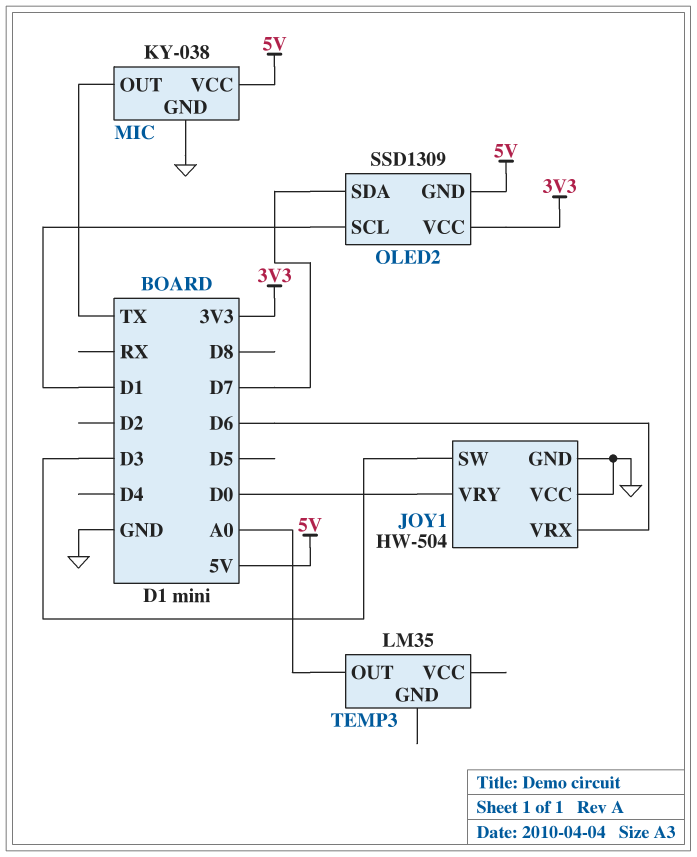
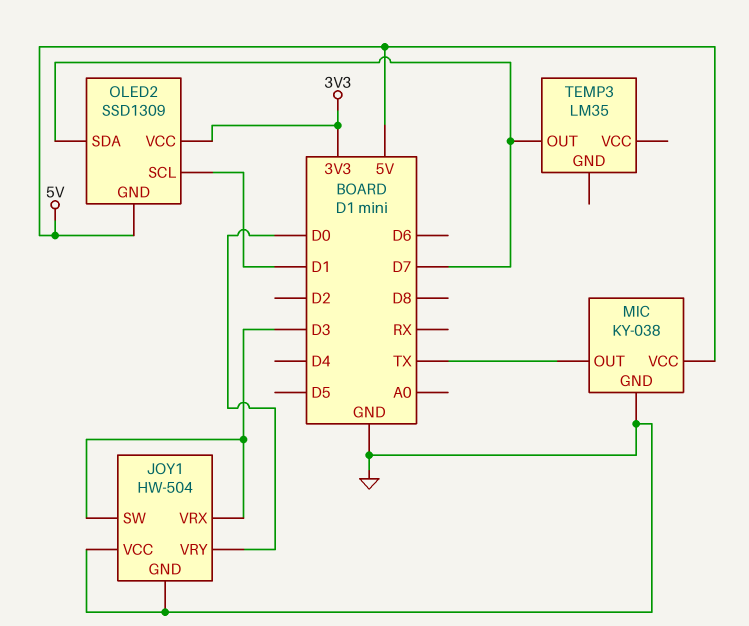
JOY1 pin VRX: D6 -> D3
TEMP3 pin OUT: A0 -> D7

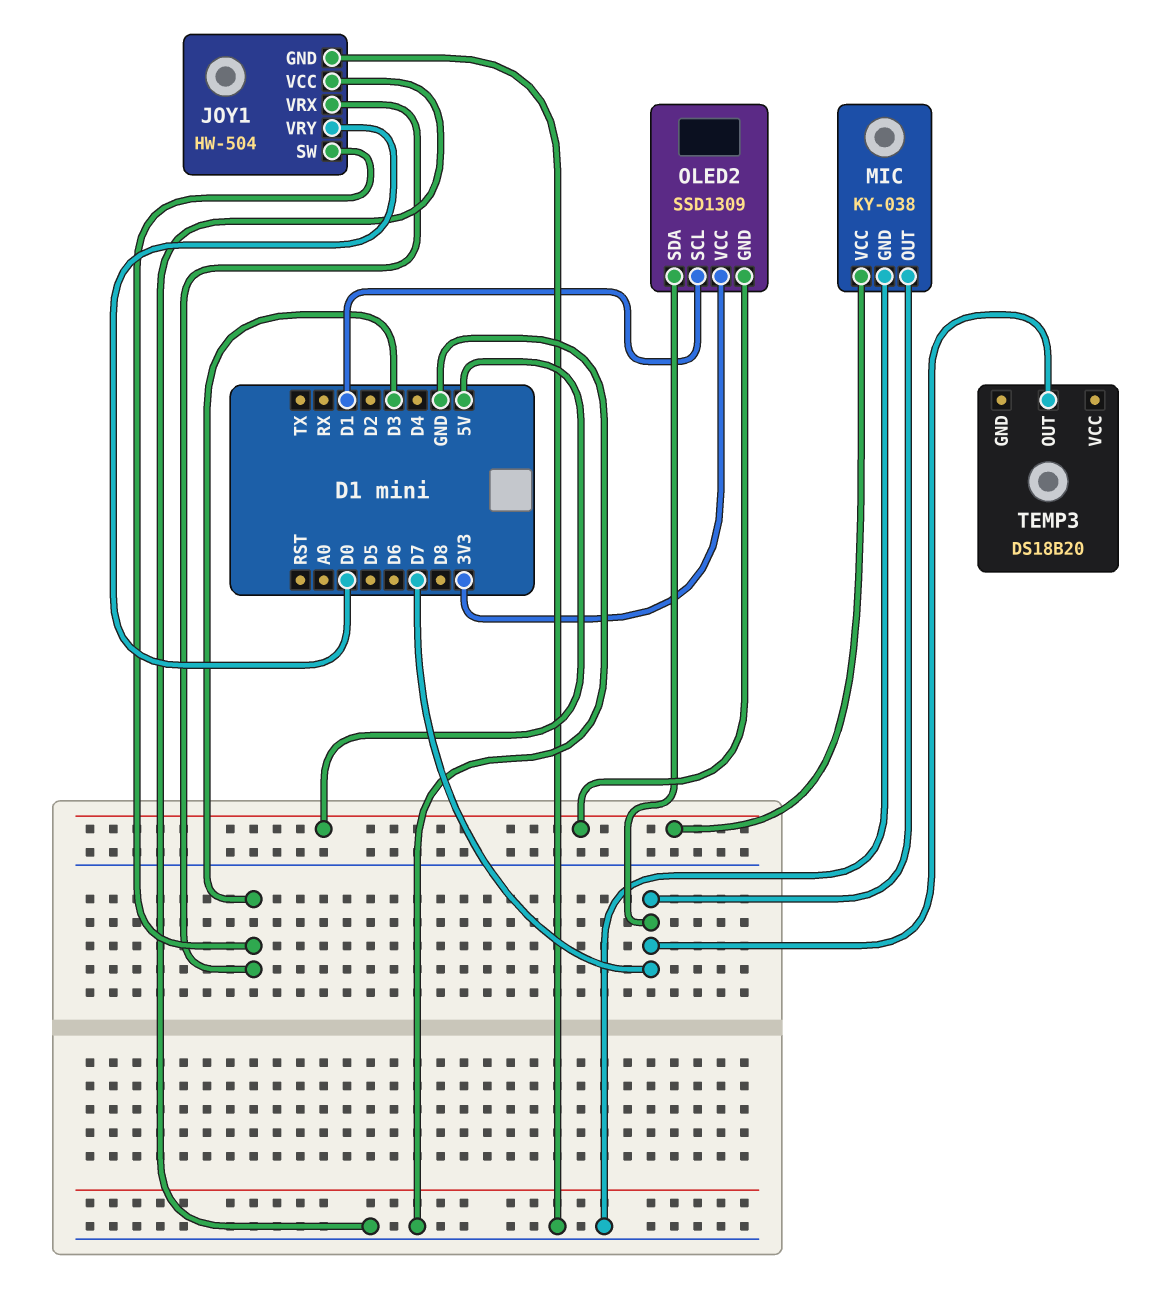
MIC pin OUT: TX -> D7
TEMP3: LM35 -> DS18B20

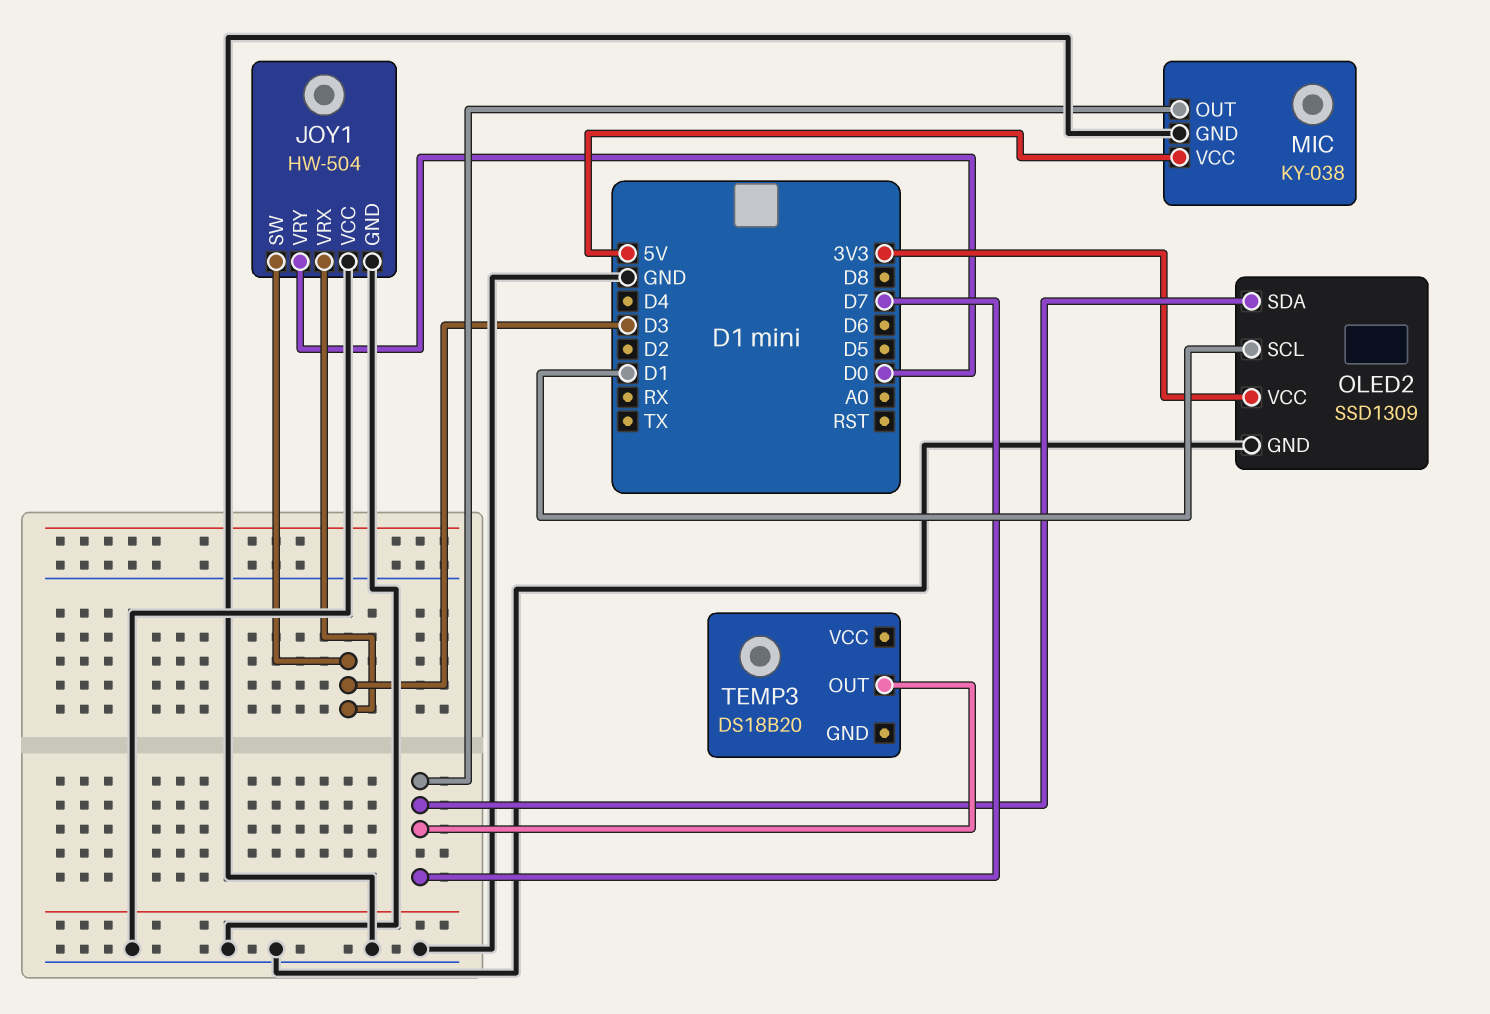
OLED2 pin GND: 5V -> GND

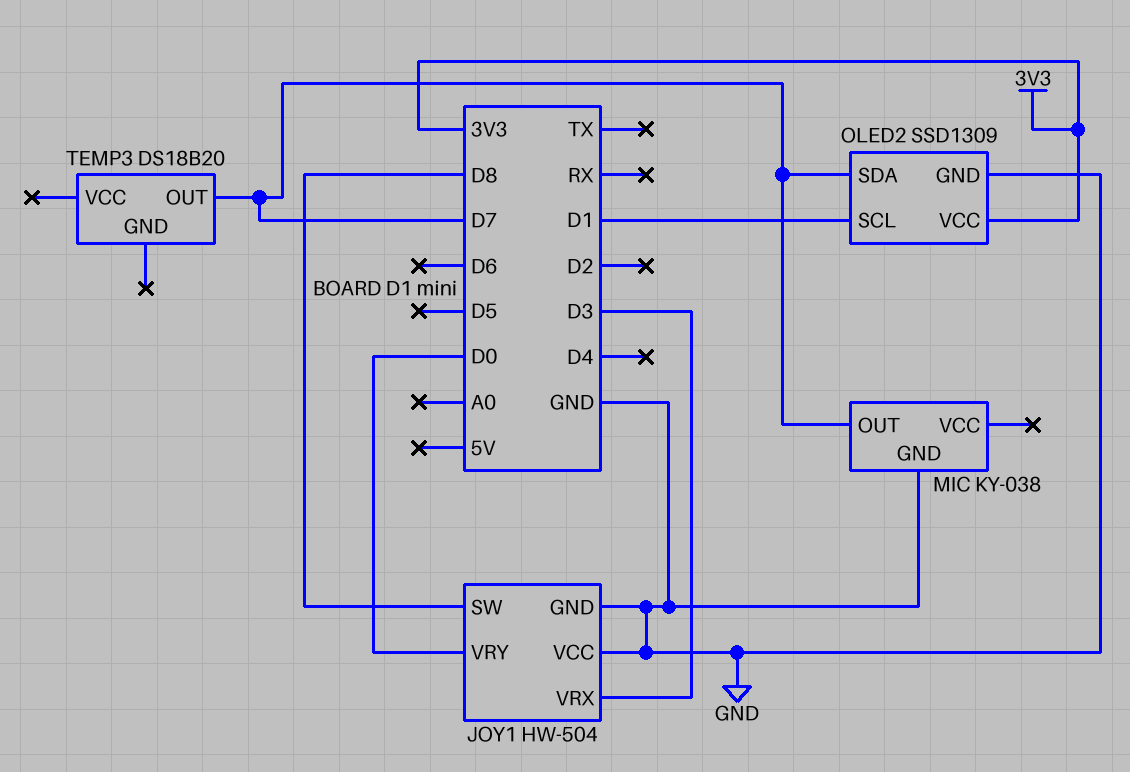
JOY1 pin SW: D3 -> D8
MIC pin VCC: 5V -> none

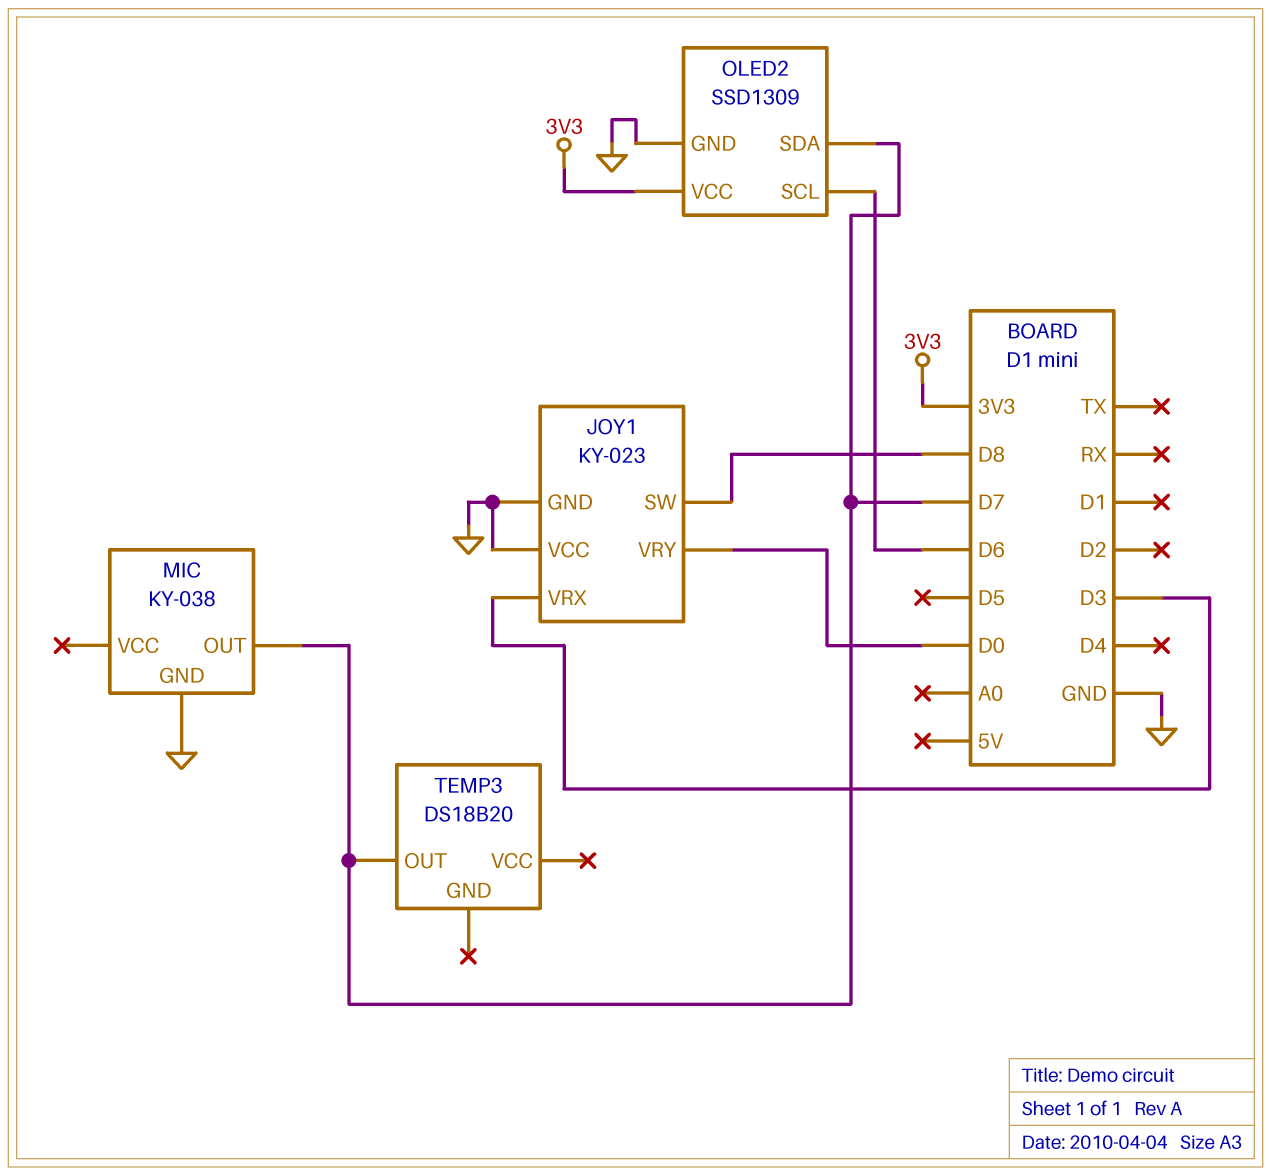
JOY1: HW-504 -> KY-023
OLED2 pin SCL: D1 -> D6

